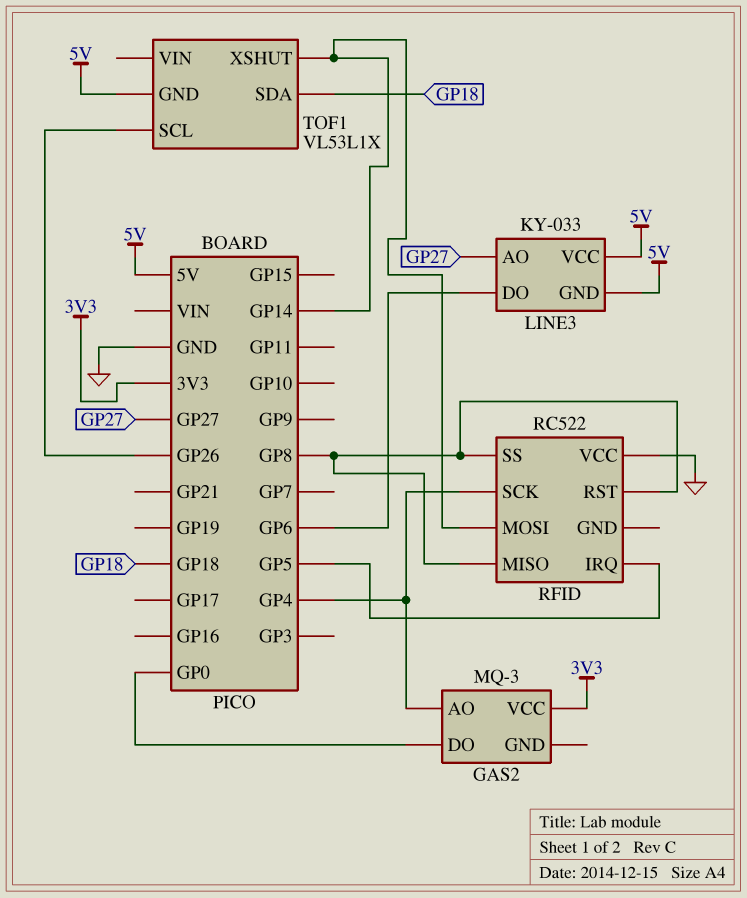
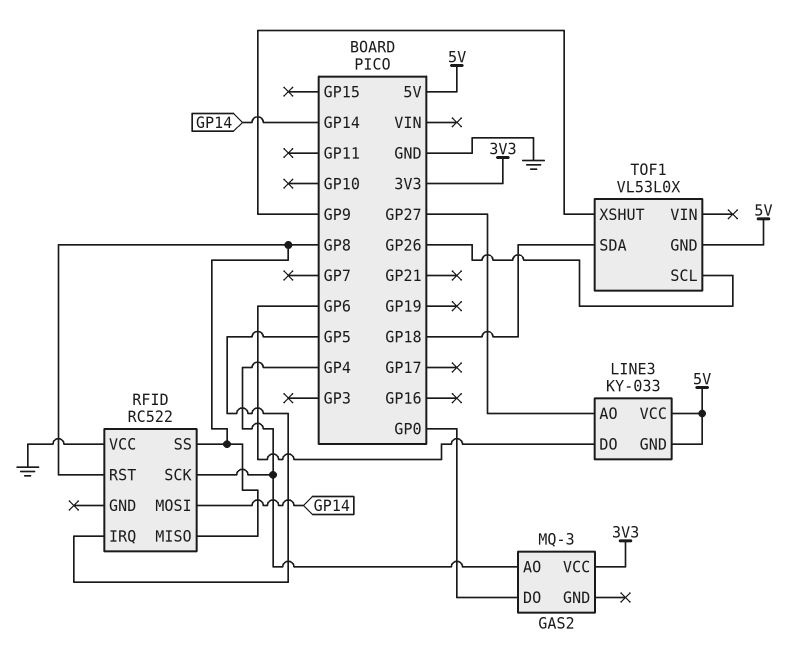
TOF1: VL53L1X -> VL53L0X
TOF1 pin XSHUT: GP14 -> GP9

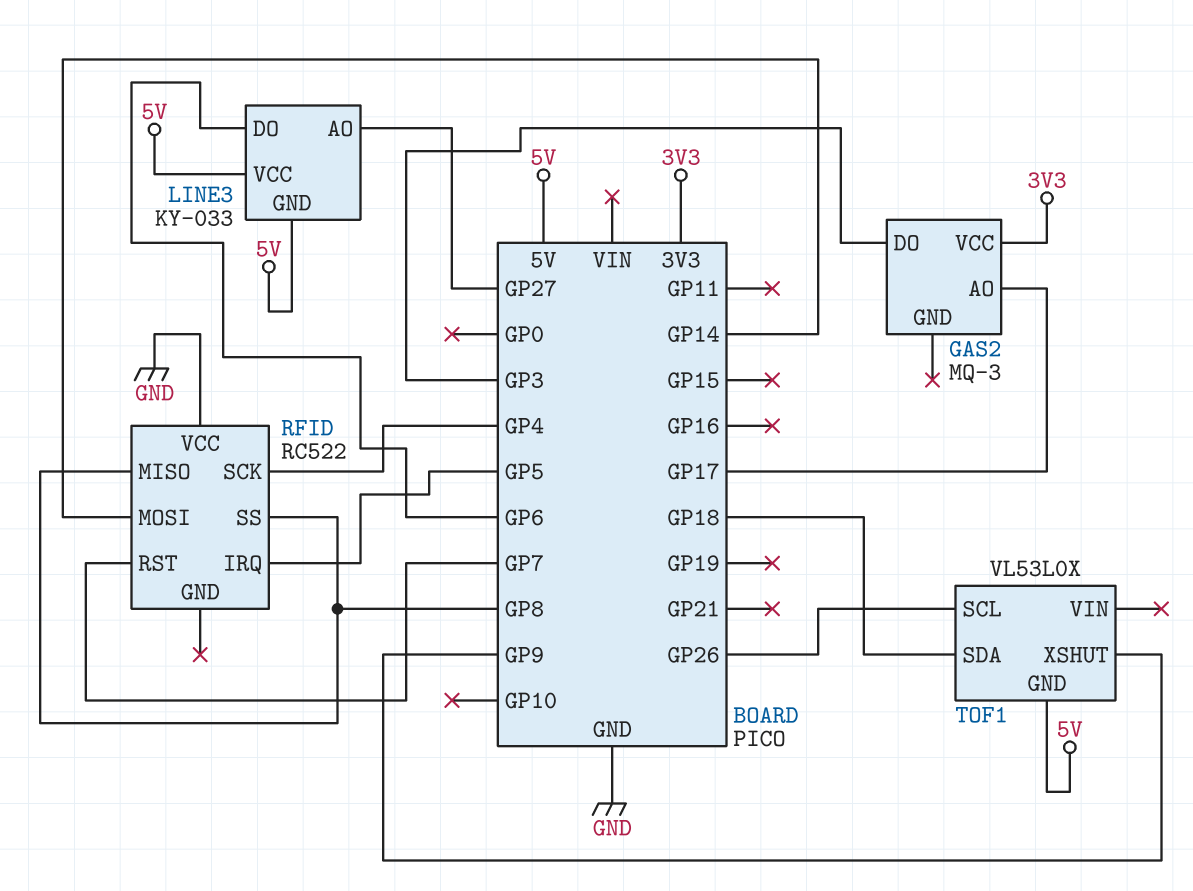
GAS2 pin AO: GP4 -> GP17
GAS2 pin DO: GP0 -> GP3
RFID pin RST: GP8 -> GP7

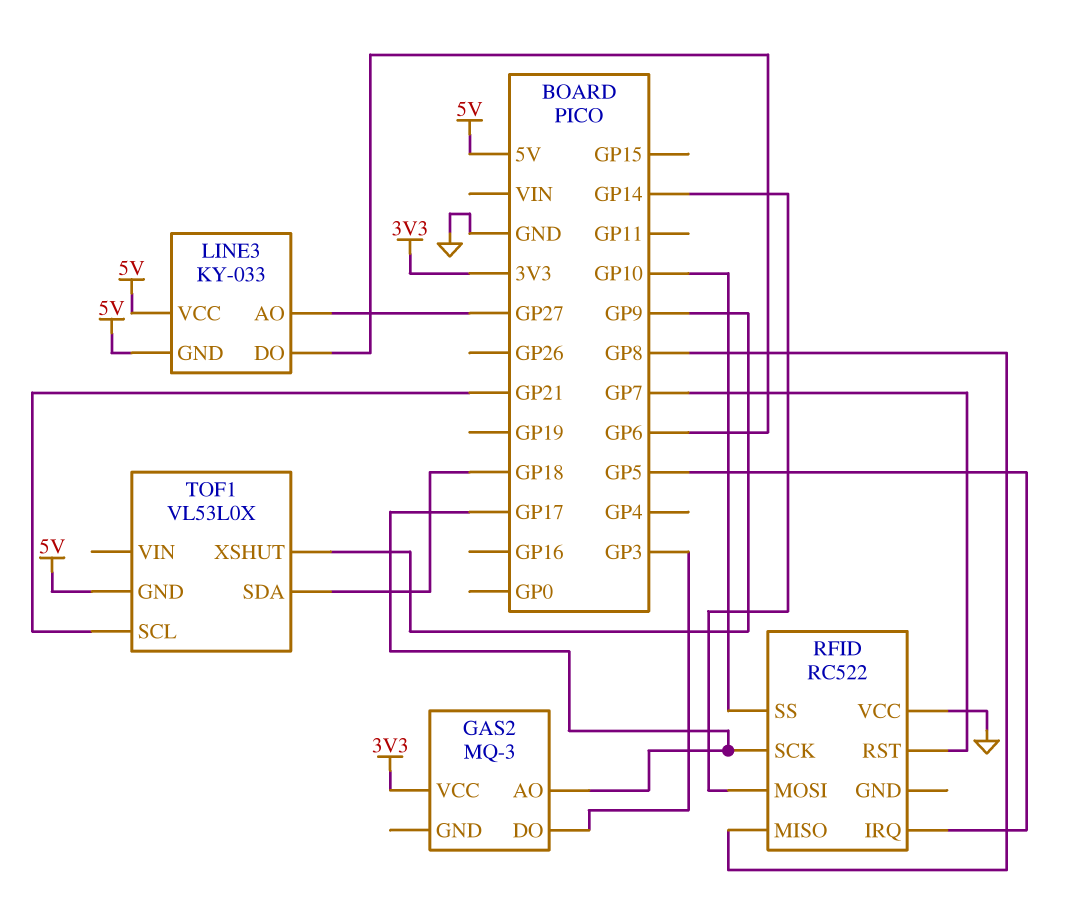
RFID pin SCK: GP4 -> GP17
RFID pin SS: GP8 -> GP10
TOF1 pin SCL: GP26 -> GP21

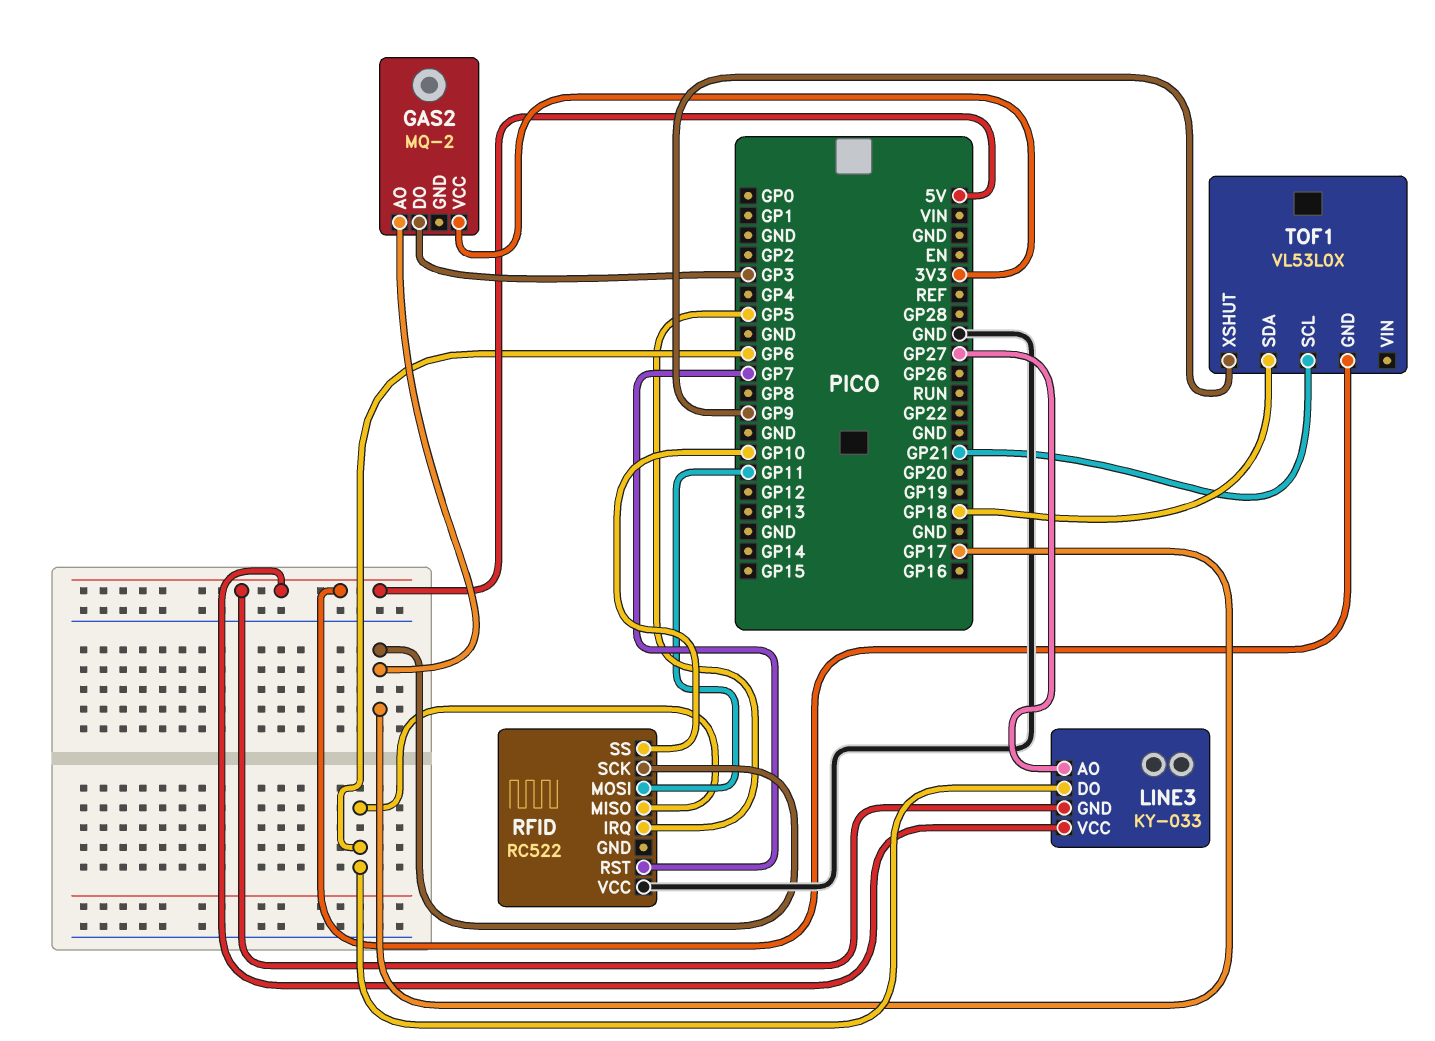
GAS2: MQ-3 -> MQ-2
RFID pin MISO: GP8 -> GP6
RFID pin MOSI: GP14 -> GP11

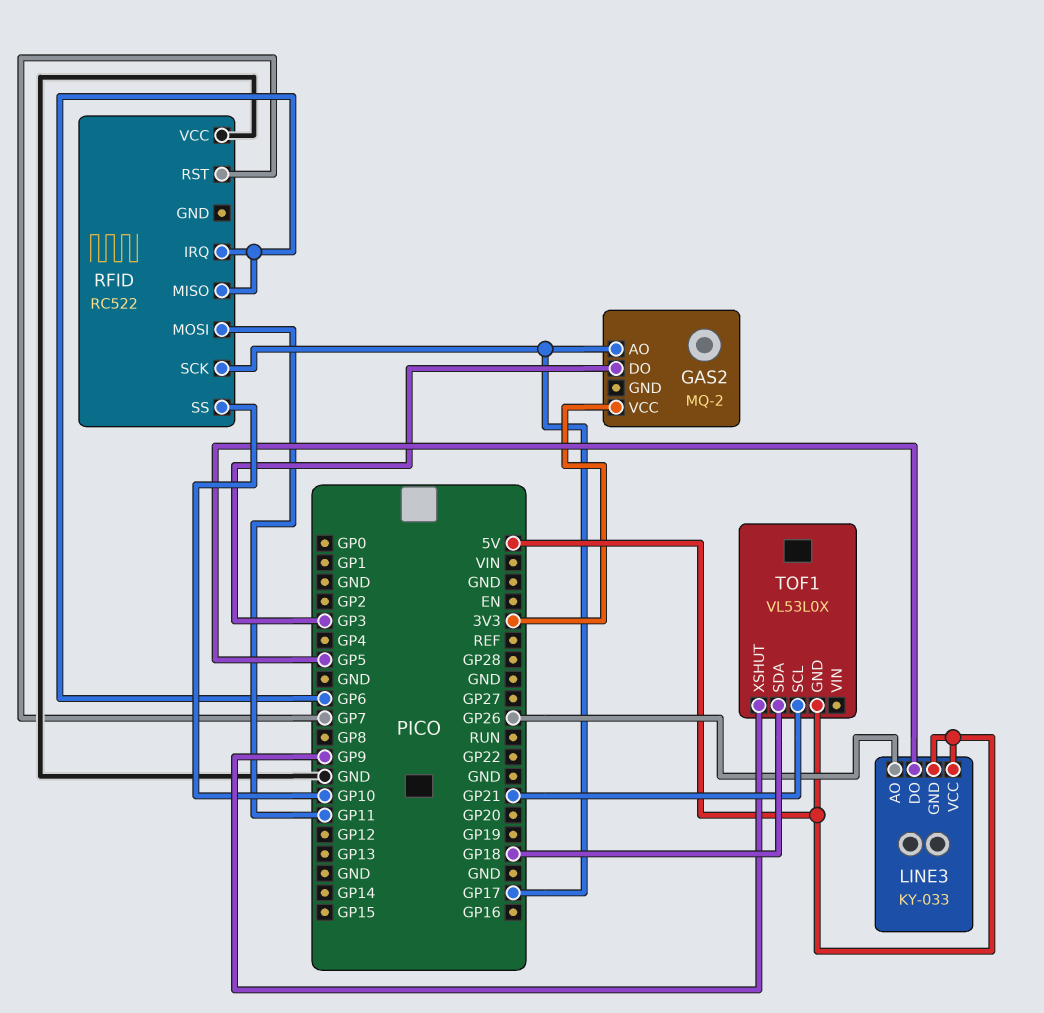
LINE3 pin AO: GP27 -> GP26
LINE3 pin DO: GP6 -> GP5
RFID pin IRQ: GP5 -> GP6

